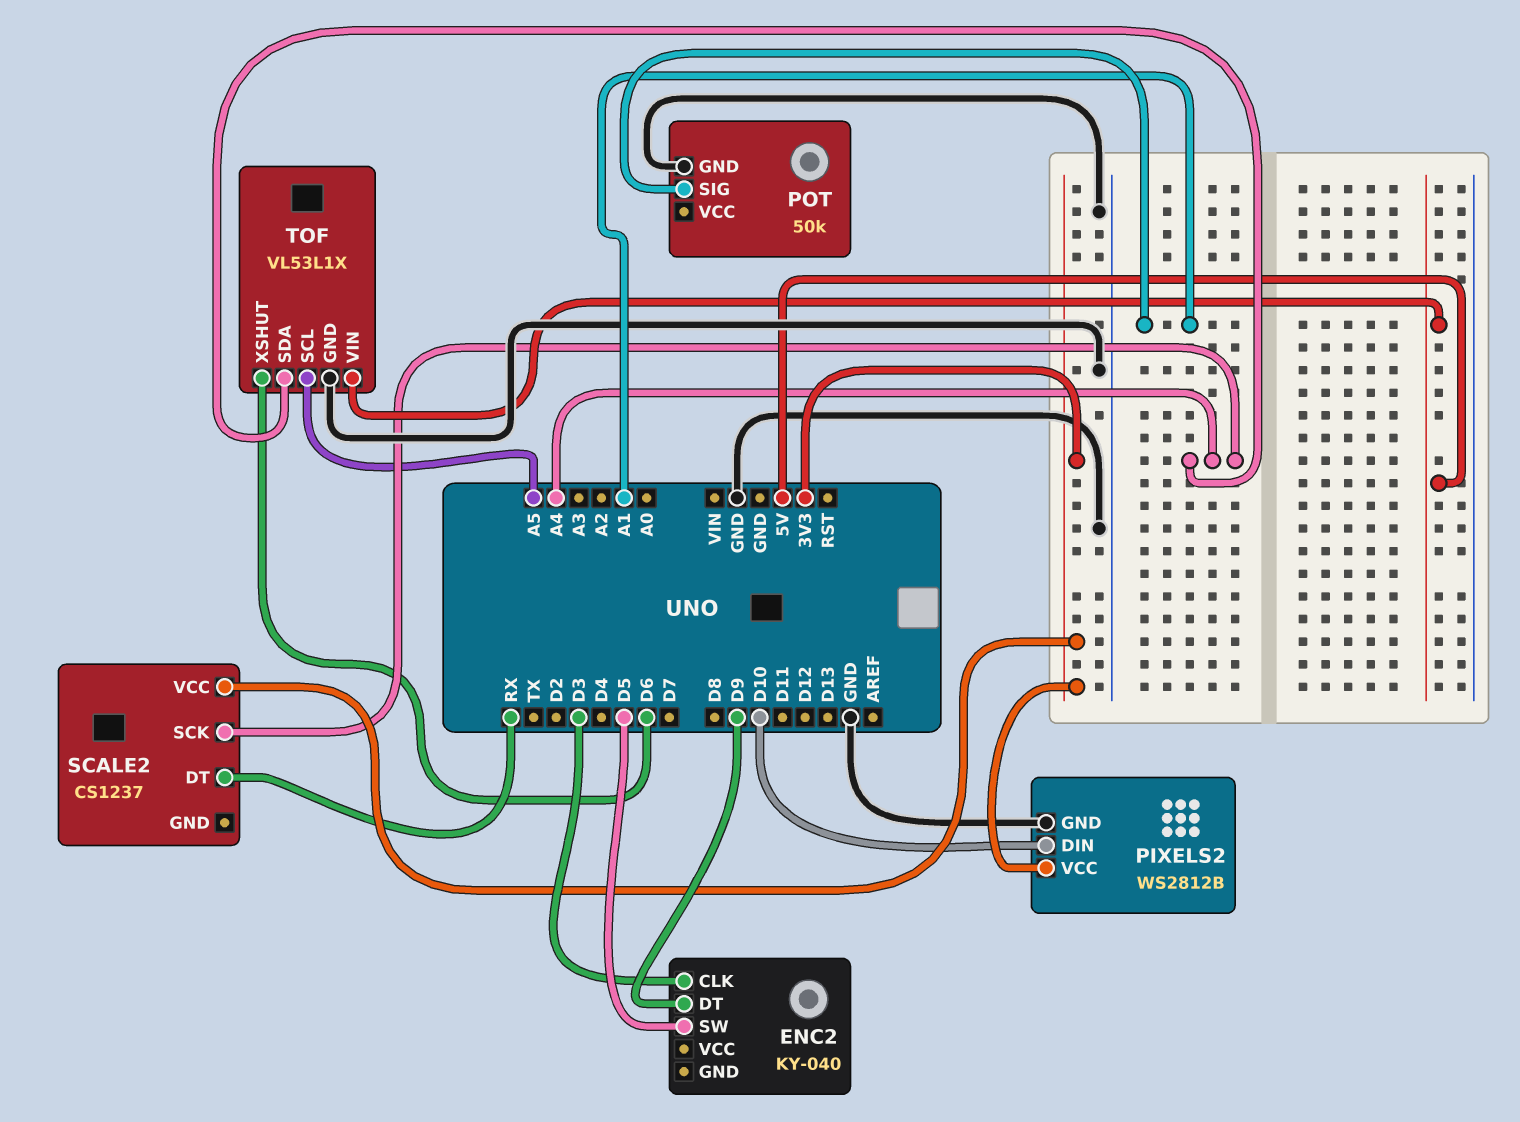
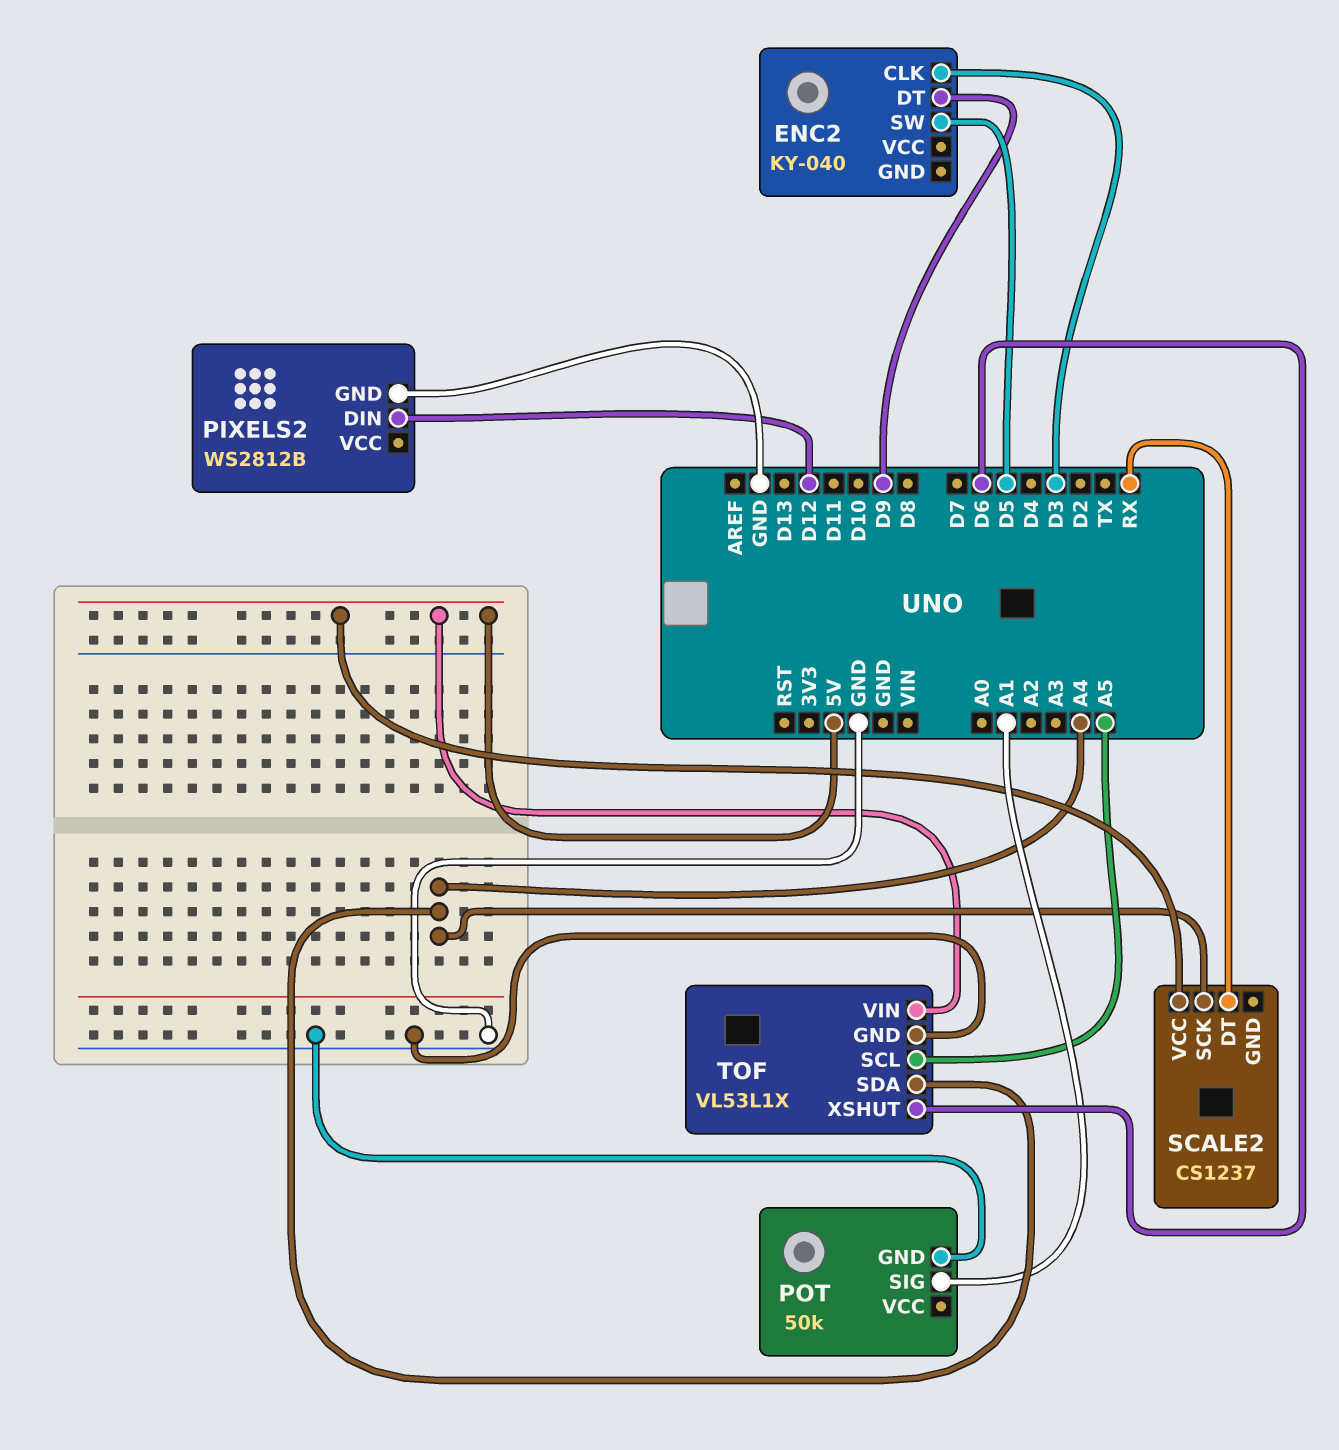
PIXELS2 pin DIN: D10 -> D12
PIXELS2 pin VCC: 3V3 -> none
SCALE2 pin VCC: 3V3 -> 5V

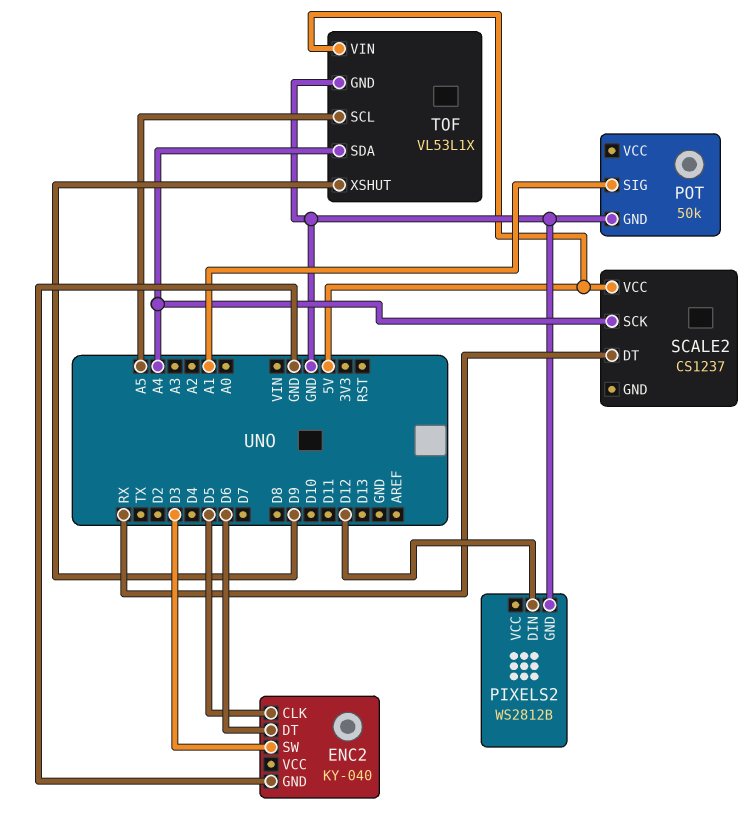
ENC2 pin CLK: D3 -> D5
ENC2 pin DT: D9 -> D6
ENC2 pin GND: none -> GND
ENC2 pin SW: D5 -> D3
TOF pin XSHUT: D6 -> D9

